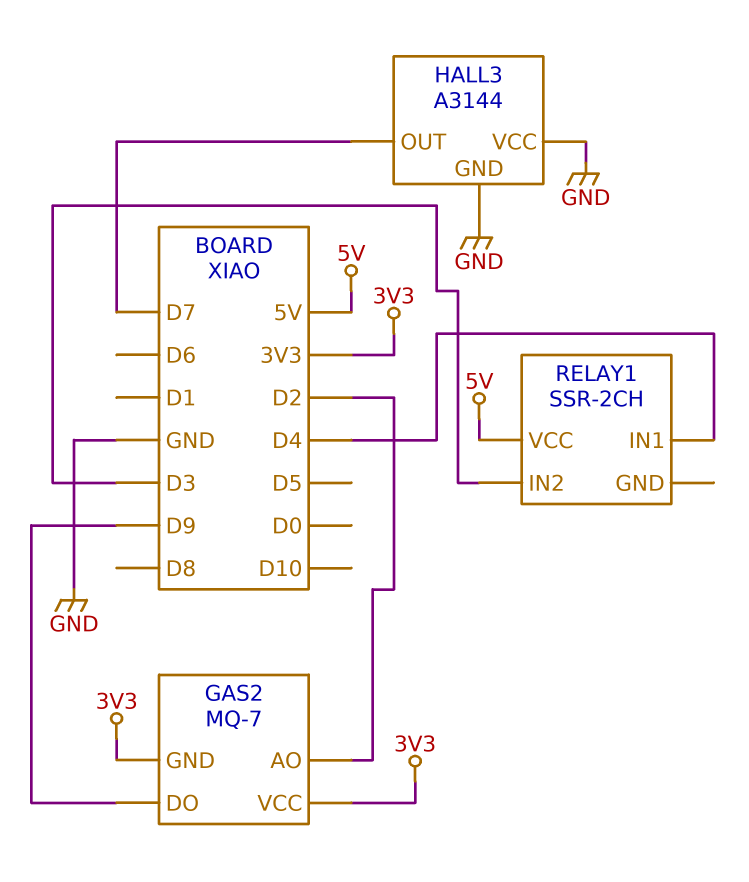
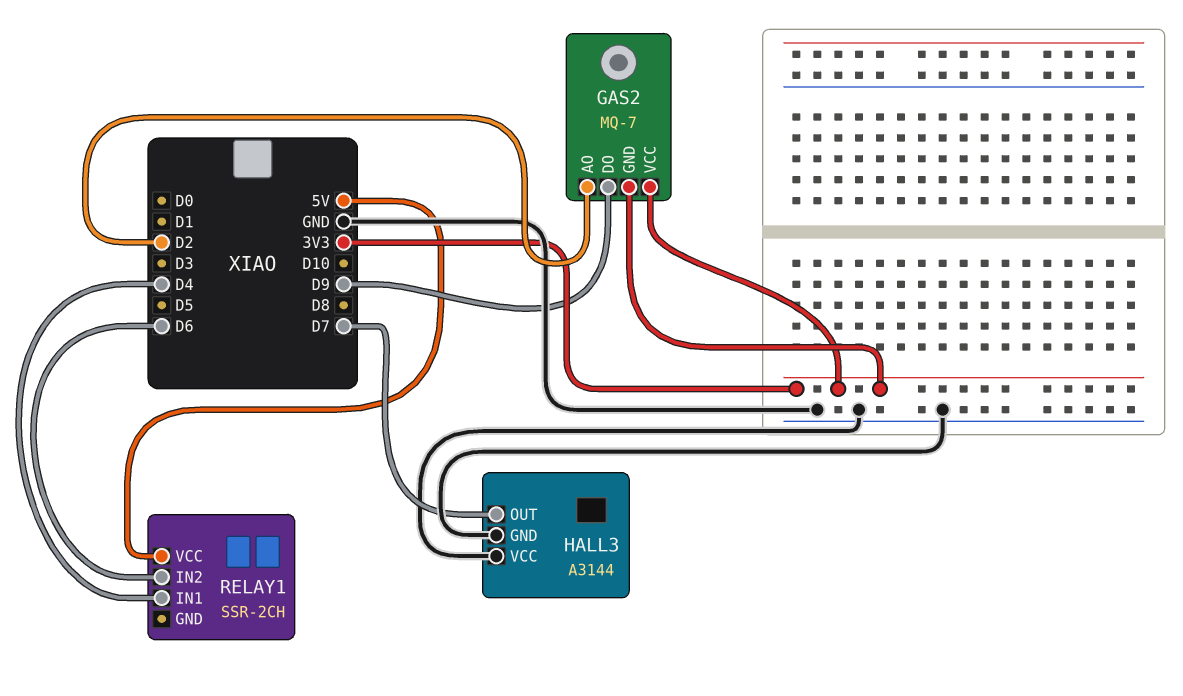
RELAY1 pin IN2: D3 -> D6

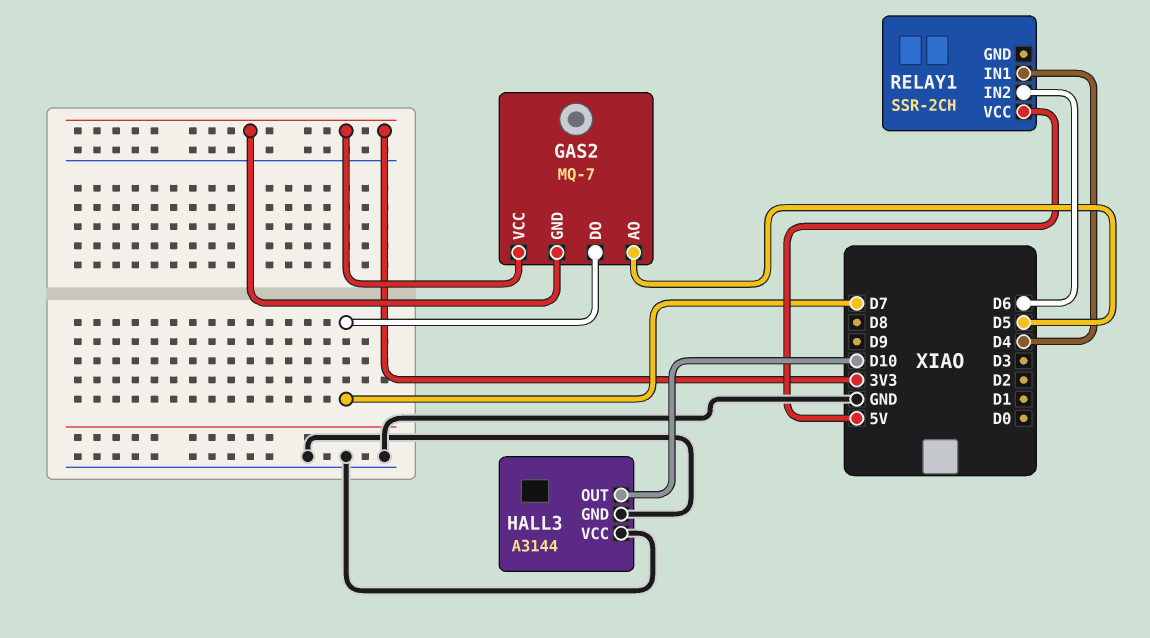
GAS2 pin AO: D2 -> D5
GAS2 pin DO: D9 -> D7
HALL3 pin OUT: D7 -> D10

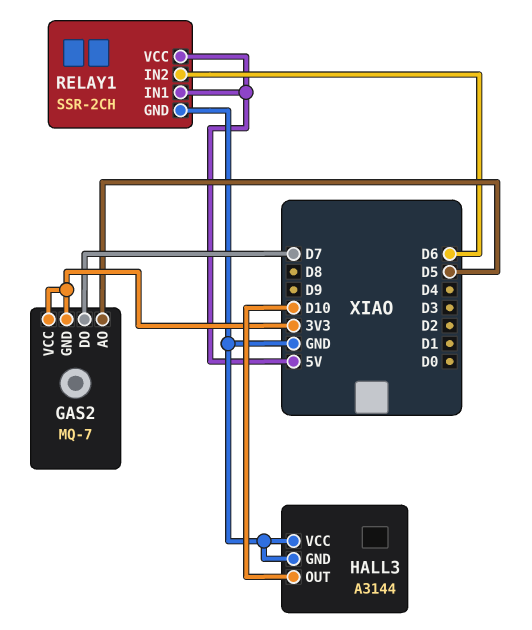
RELAY1 pin GND: none -> GND
RELAY1 pin IN1: D4 -> 5V

